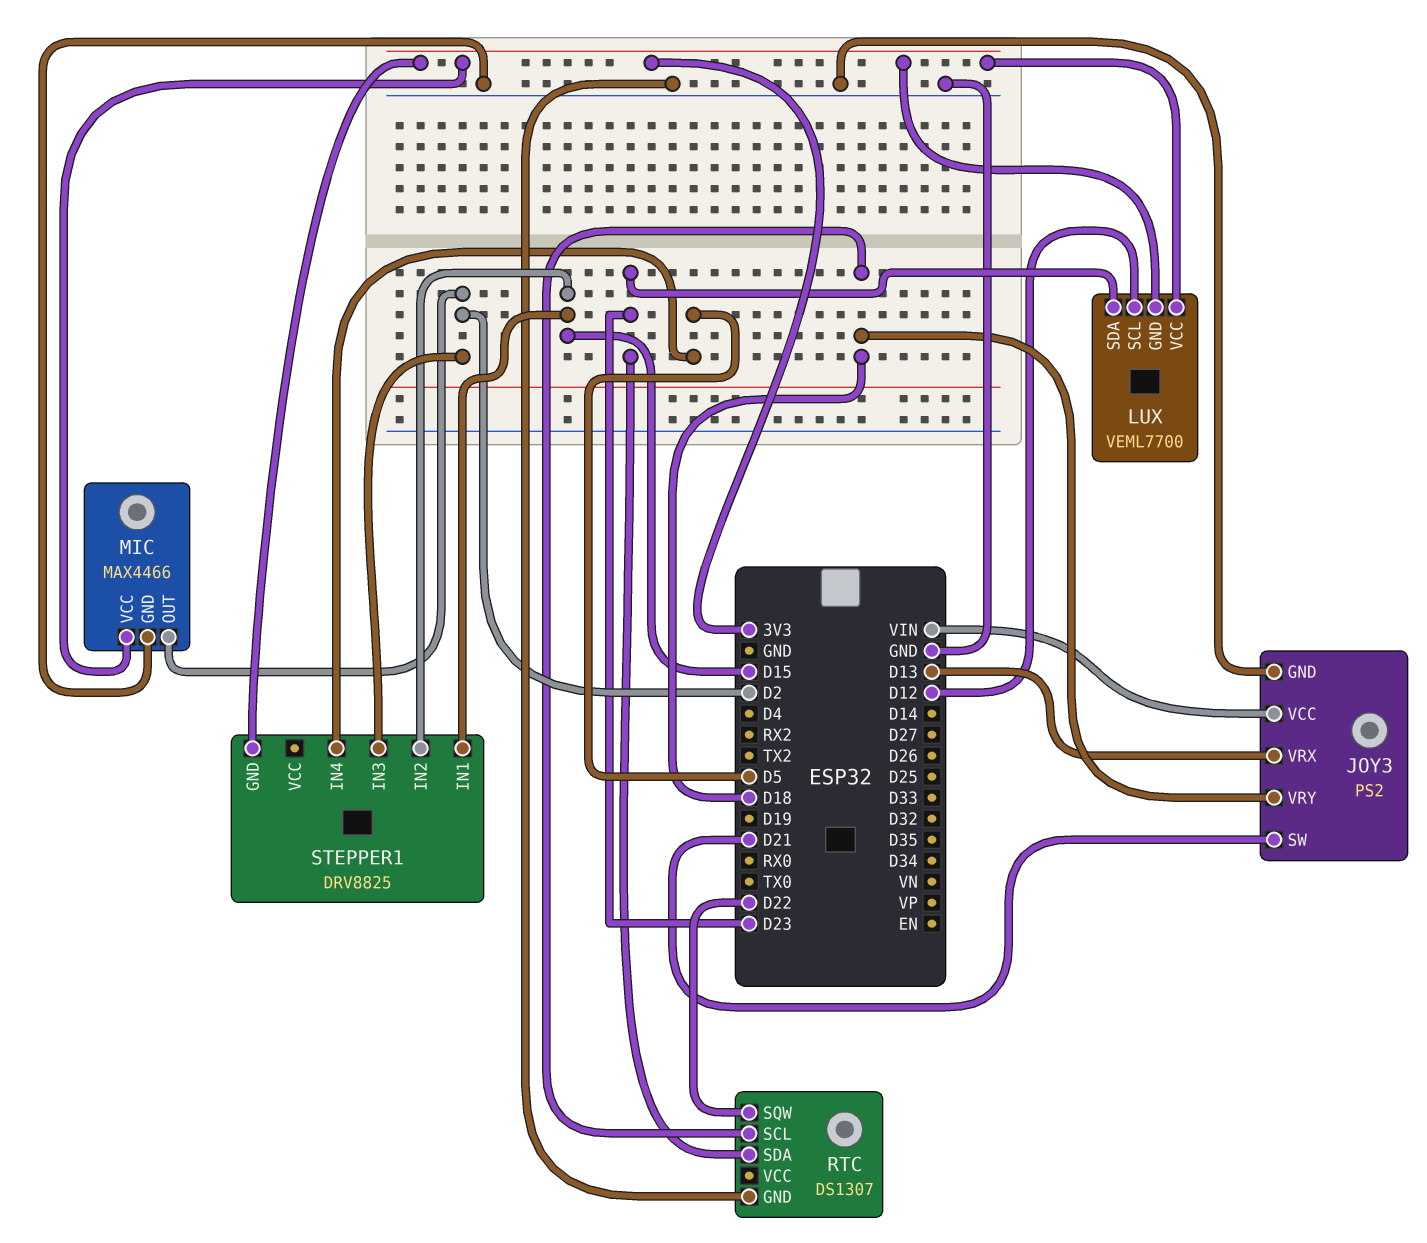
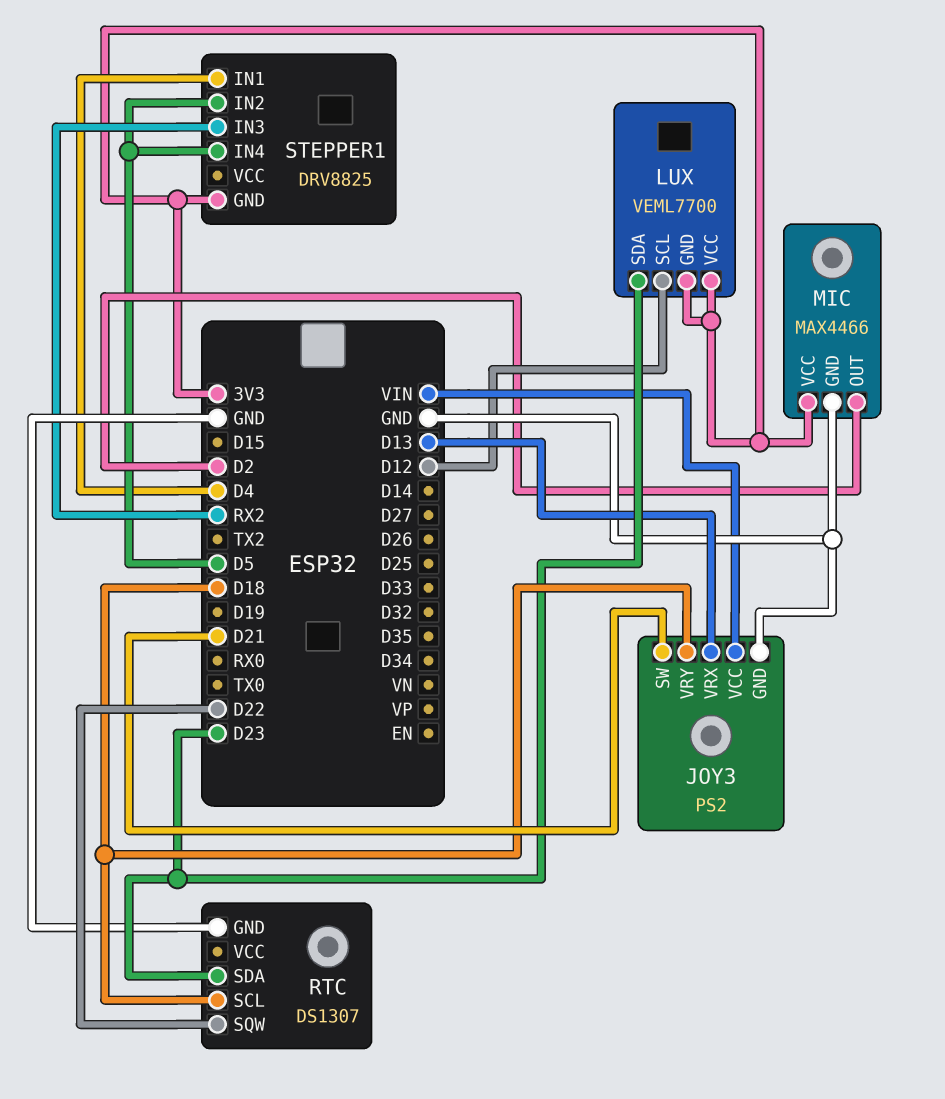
STEPPER1 pin IN1: D15 -> D4
STEPPER1 pin IN2: D15 -> D5
STEPPER1 pin IN3: D2 -> RX2

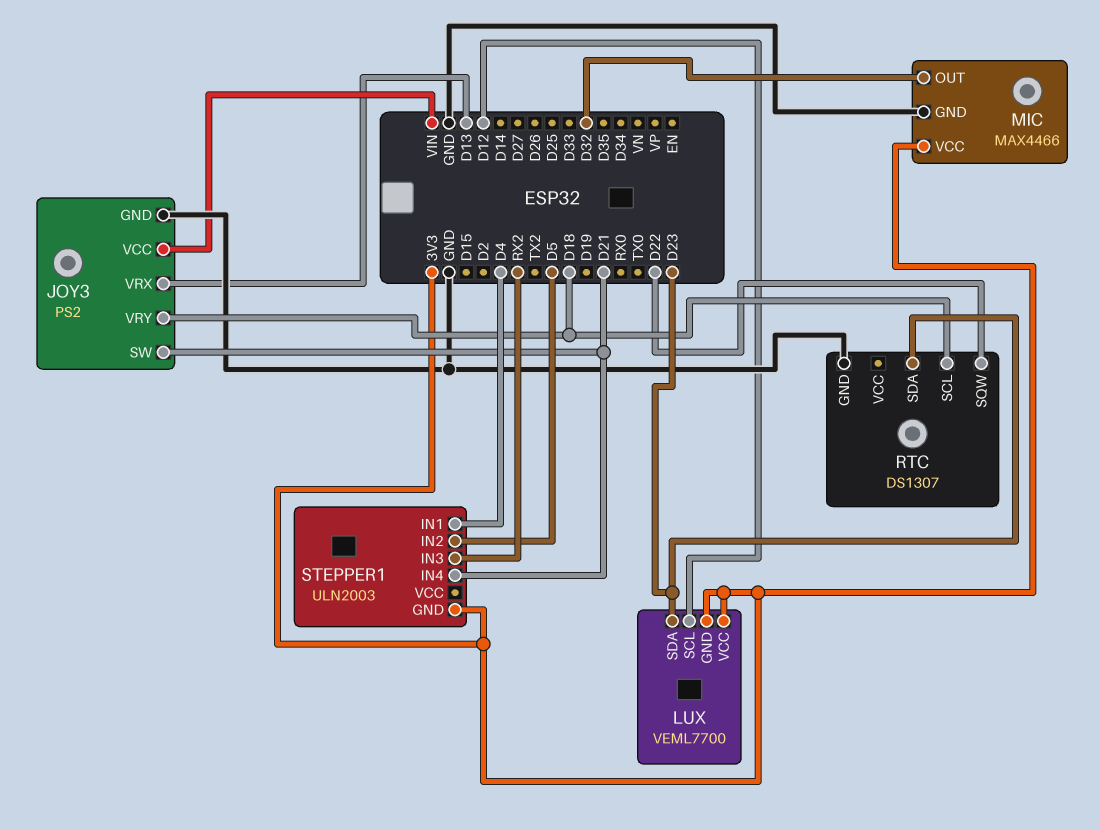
MIC pin OUT: D2 -> D32
STEPPER1: DRV8825 -> ULN2003
STEPPER1 pin IN4: D5 -> D21

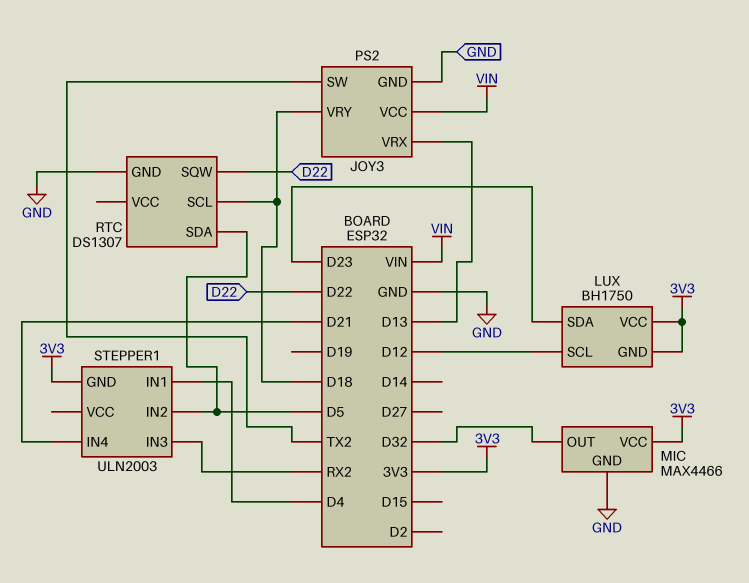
JOY3 pin SW: D21 -> TX2
LUX: VEML7700 -> BH1750
RTC pin SDA: D23 -> D5

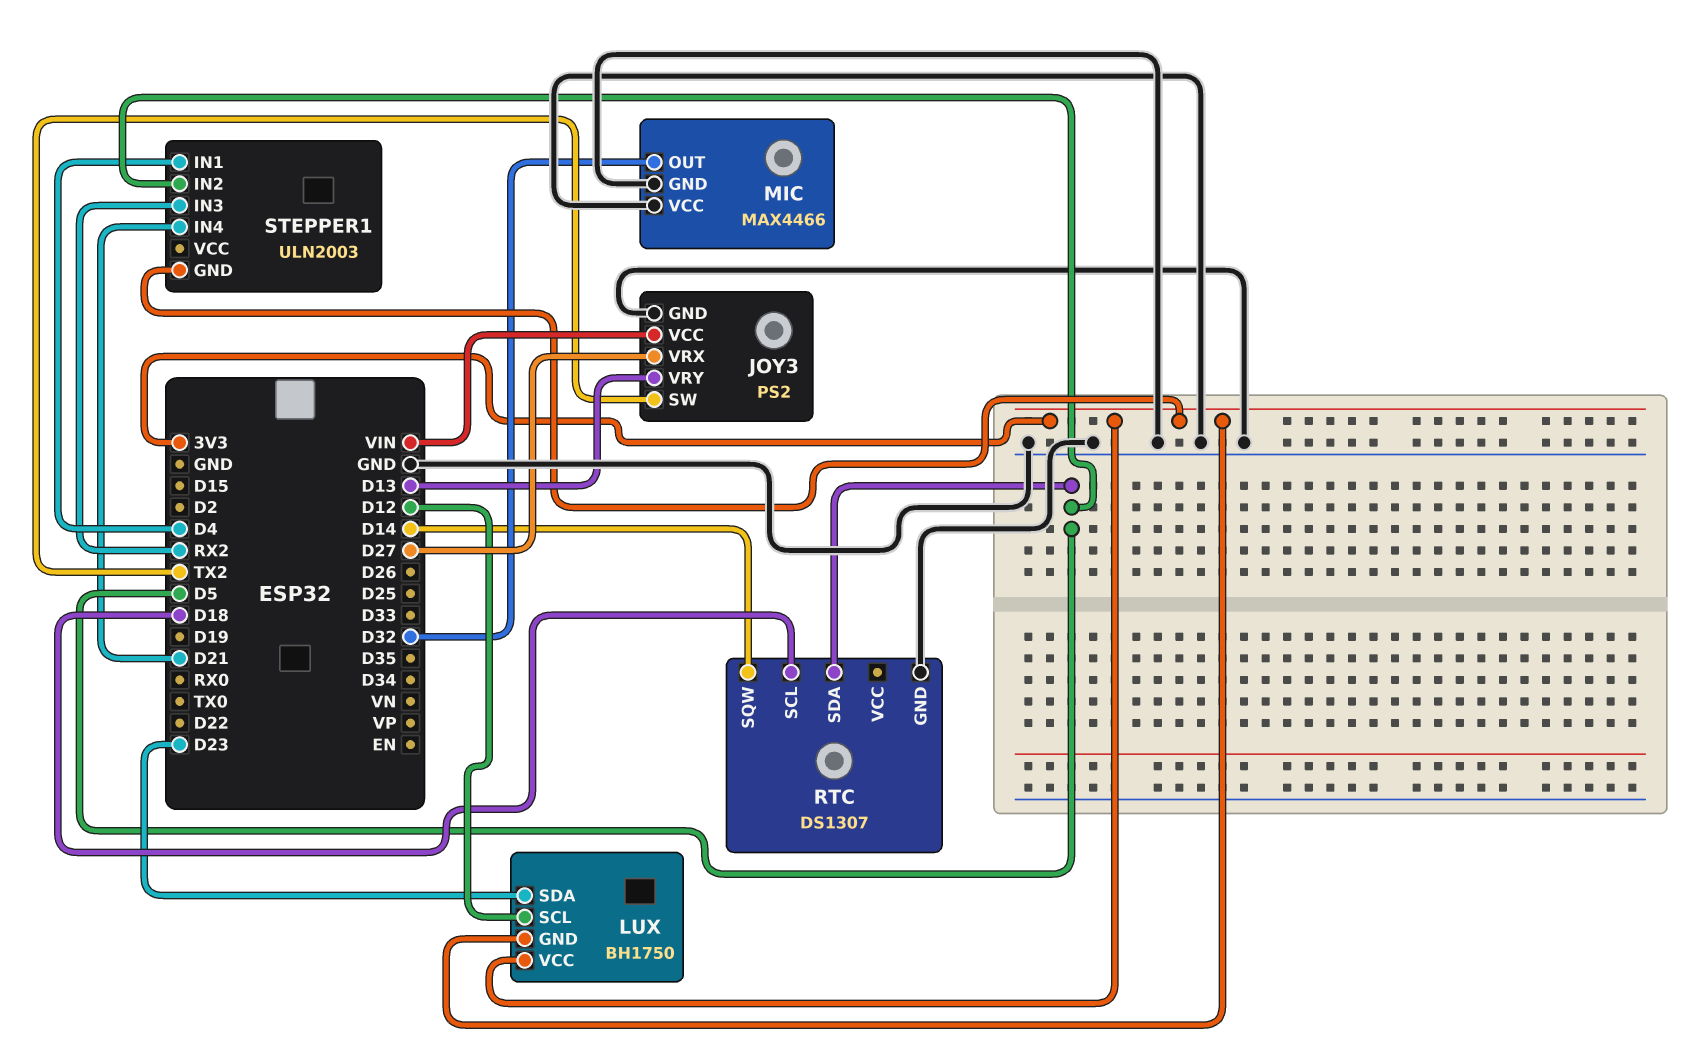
JOY3 pin VRX: D13 -> D27
JOY3 pin VRY: D18 -> D13
MIC pin VCC: 3V3 -> GND
RTC pin SQW: D22 -> D14

